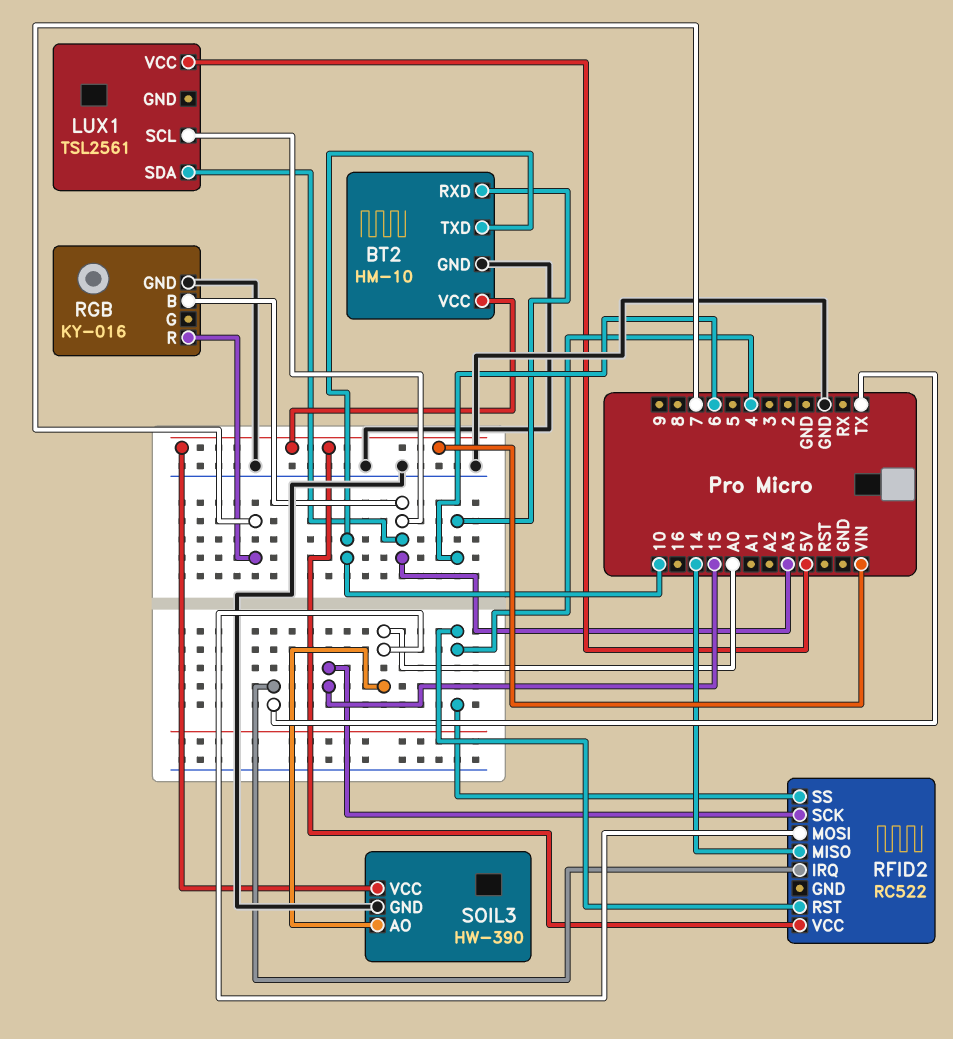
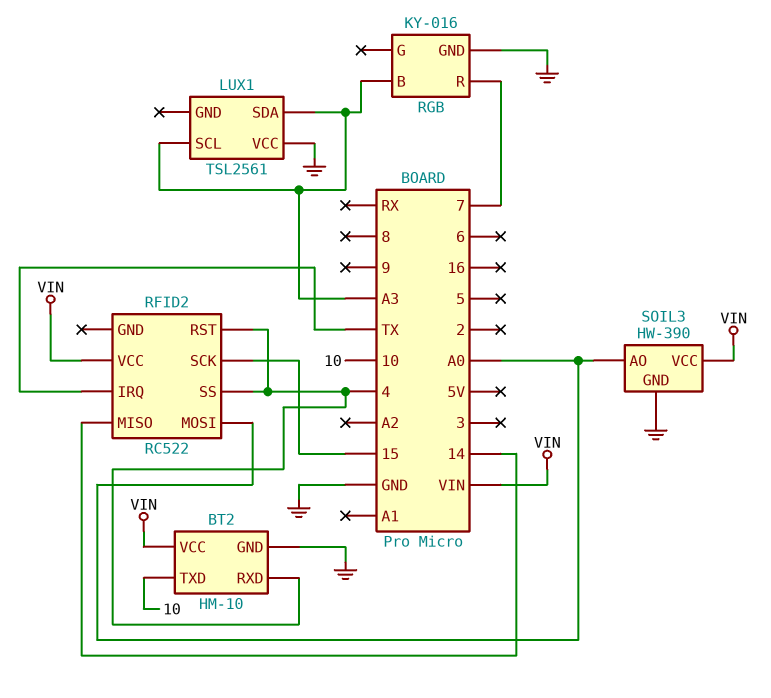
BT2 pin RXD: 6 -> 4
LUX1 pin VCC: 5V -> GND

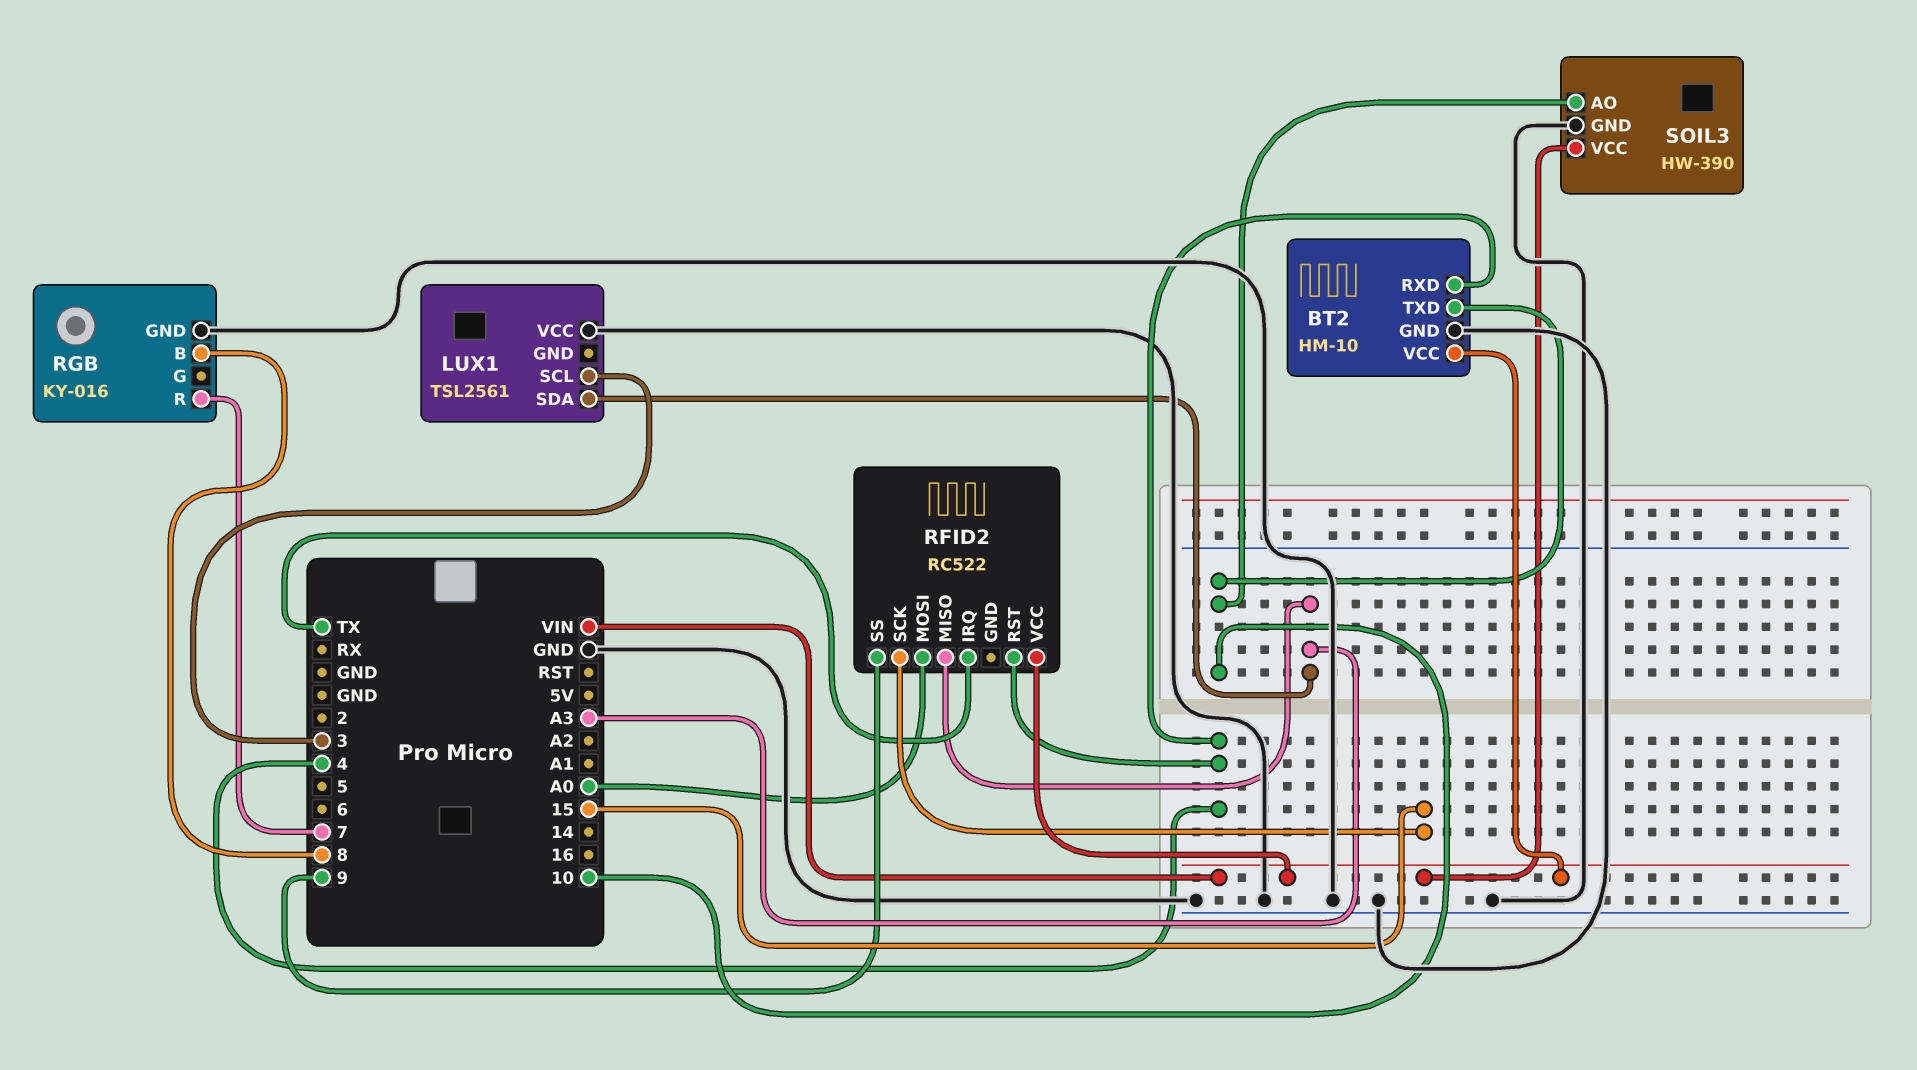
LUX1 pin SCL: A3 -> 3
RFID2 pin MISO: 14 -> A3
RFID2 pin SS: 4 -> 9
RGB pin B: A3 -> 8
SOIL3 pin AO: A0 -> 10

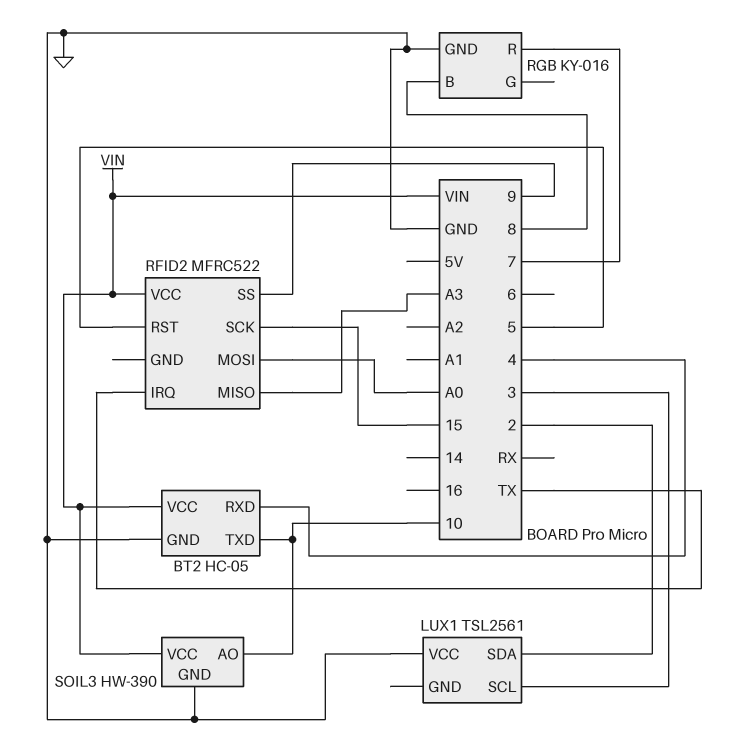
BT2: HM-10 -> HC-05
LUX1 pin SDA: A3 -> 2
RFID2: RC522 -> MFRC522
RFID2 pin RST: 4 -> 5

